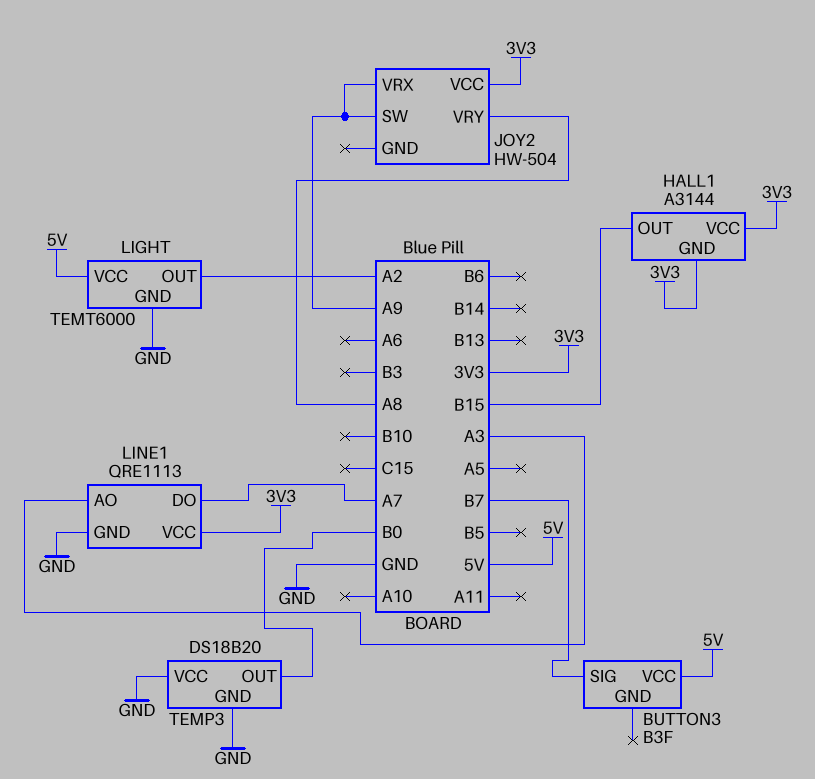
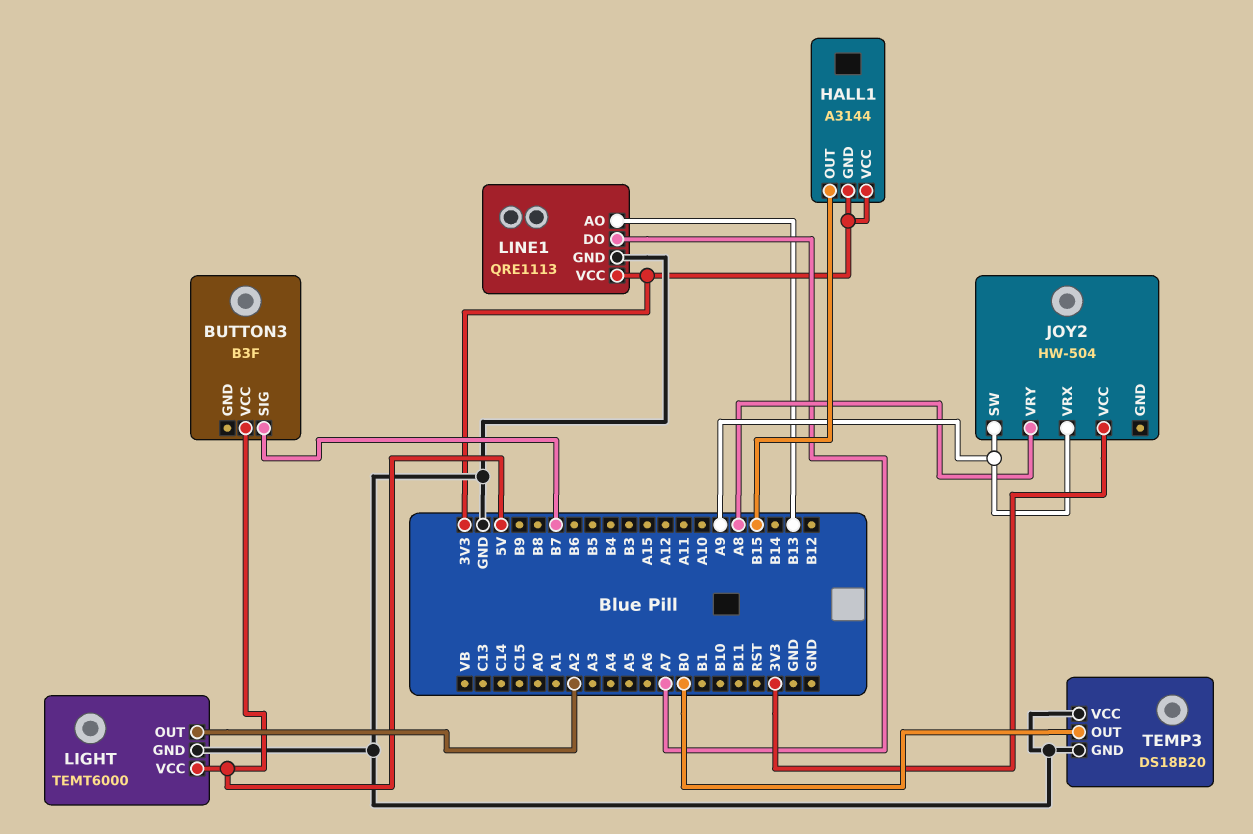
LINE1 pin AO: A3 -> B13

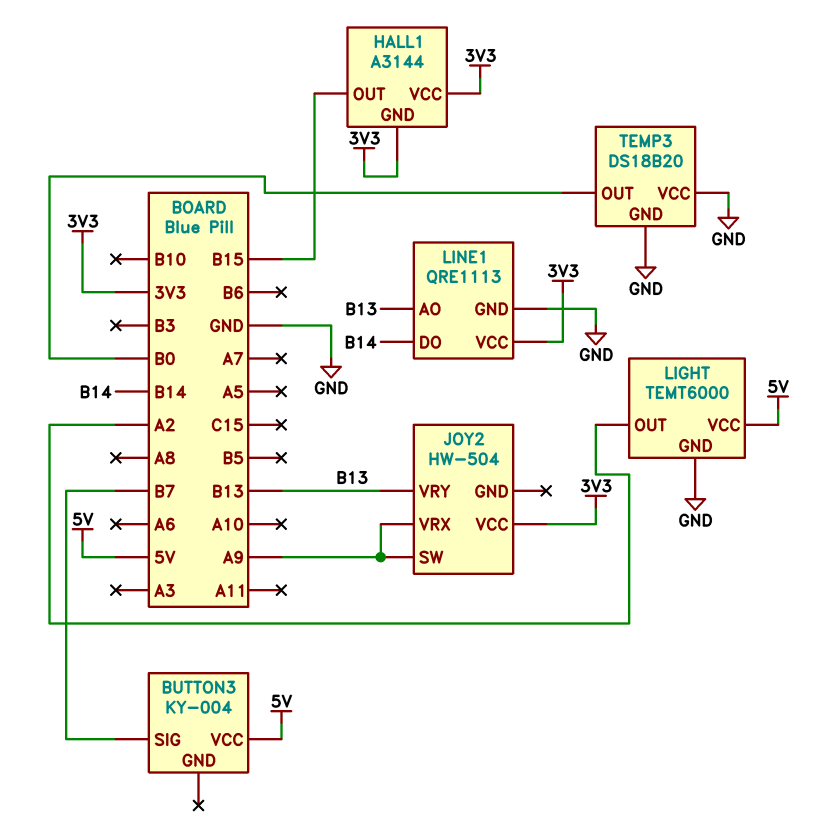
BUTTON3: B3F -> KY-004
JOY2 pin VRY: A8 -> B13
LINE1 pin DO: A7 -> B14

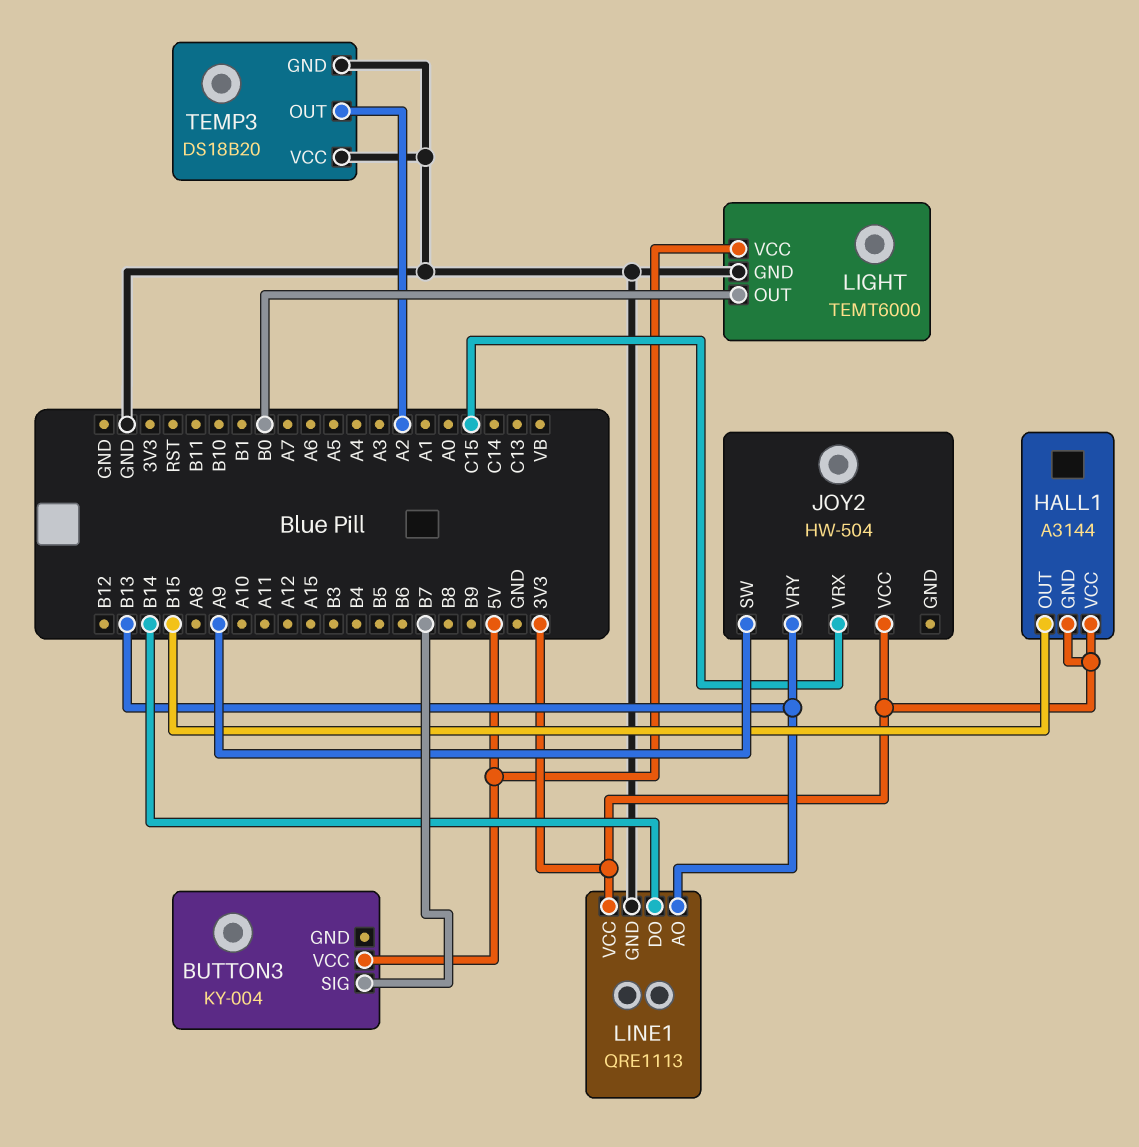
JOY2 pin VRX: A9 -> C15
LIGHT pin OUT: A2 -> B0
TEMP3 pin OUT: B0 -> A2

